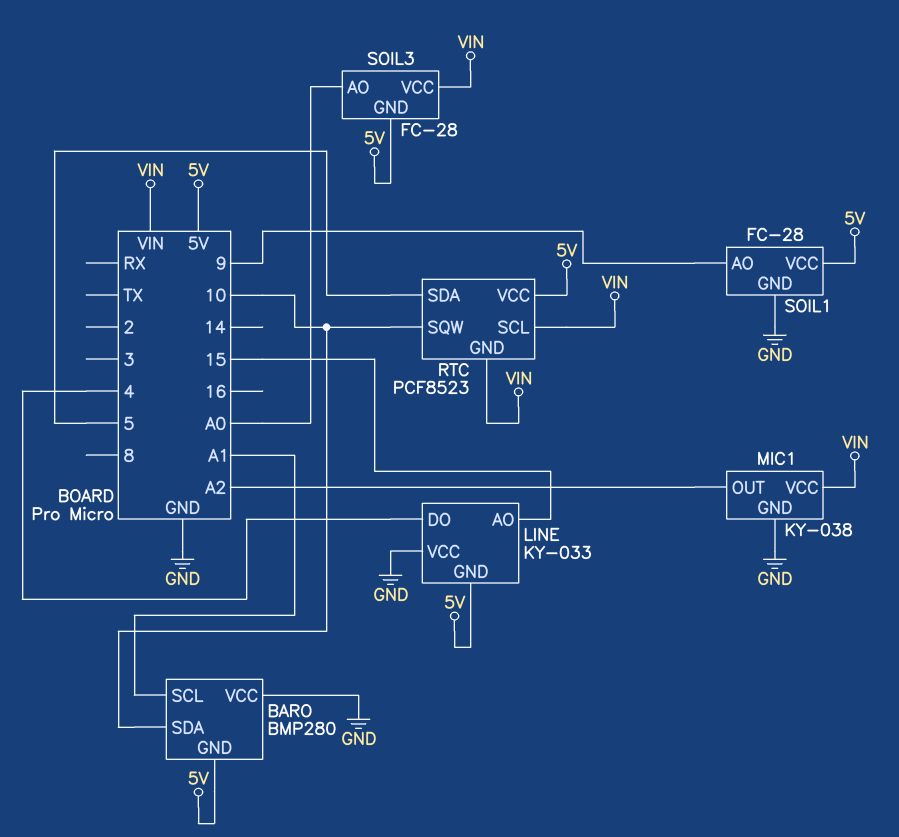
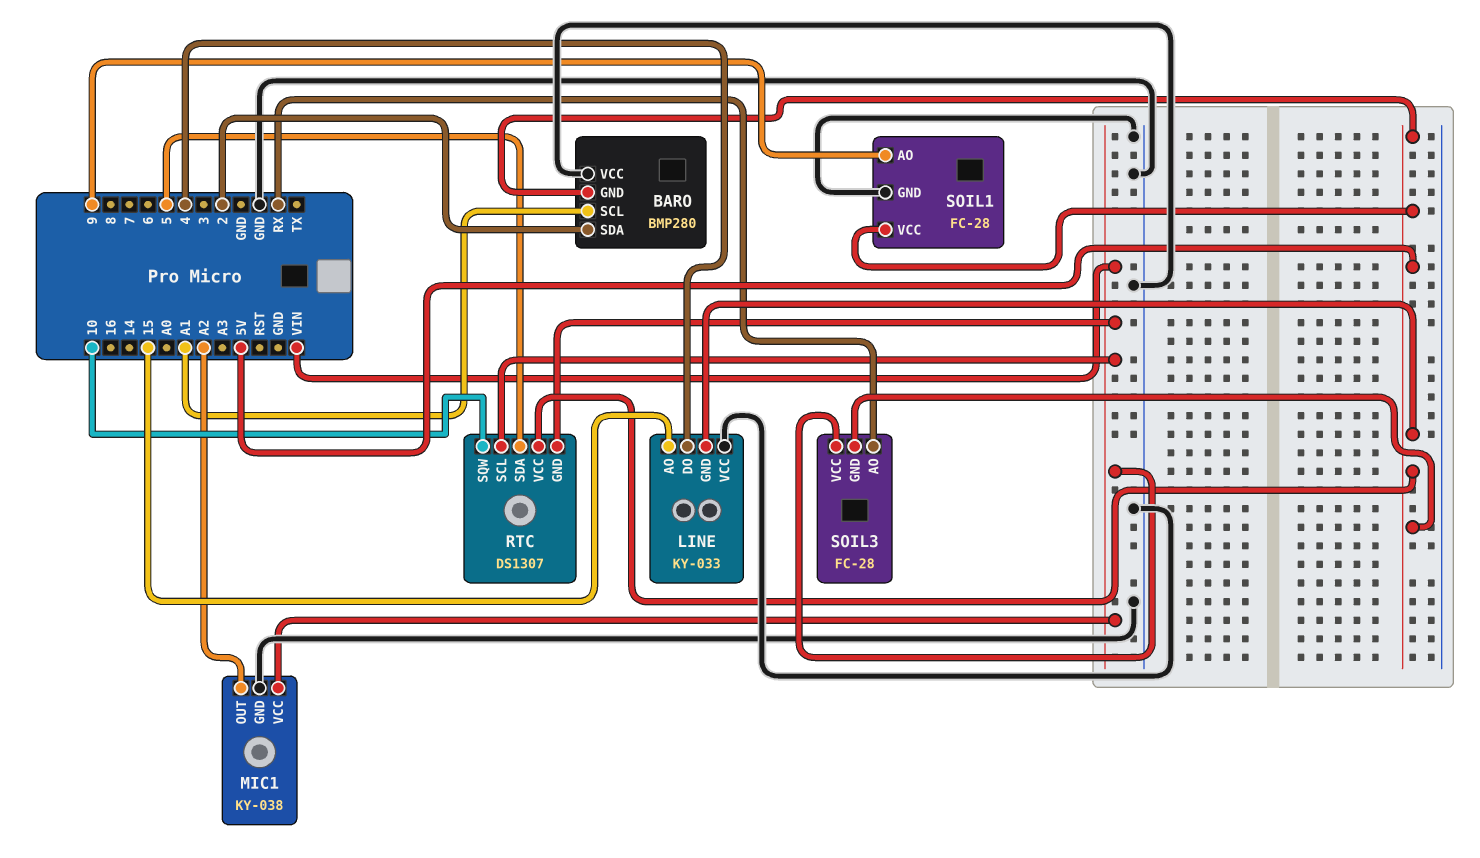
BARO pin SDA: 10 -> 2
RTC: PCF8523 -> DS1307
SOIL3 pin AO: A0 -> RX

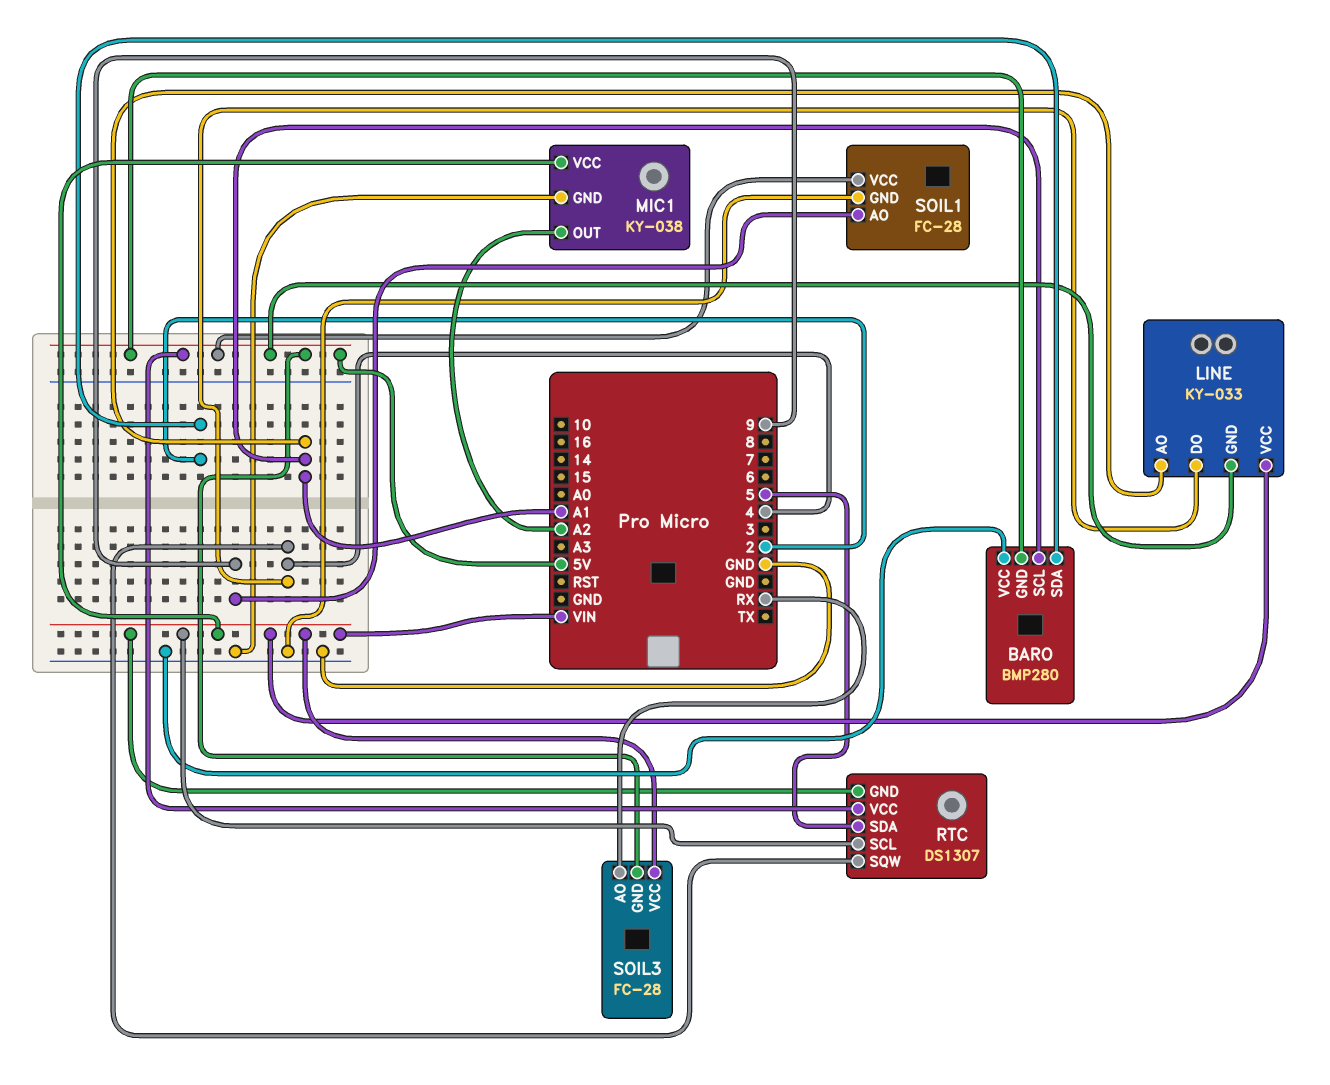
LINE pin AO: 15 -> A1
LINE pin VCC: GND -> VIN
RTC pin SQW: 10 -> 4

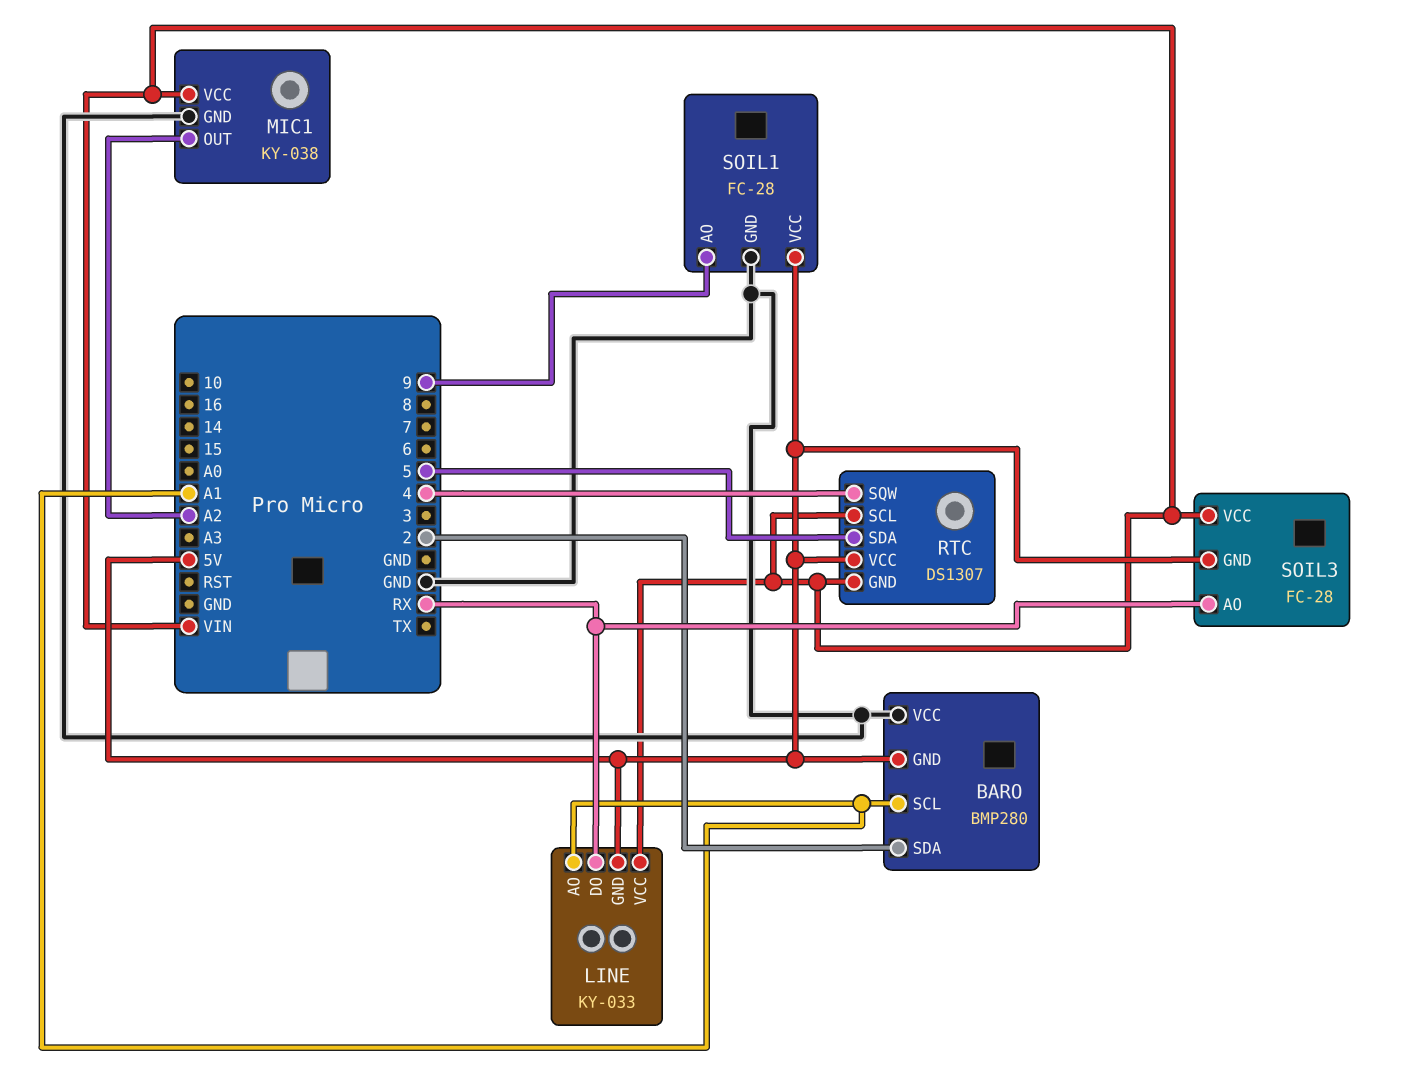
LINE pin DO: 4 -> RX

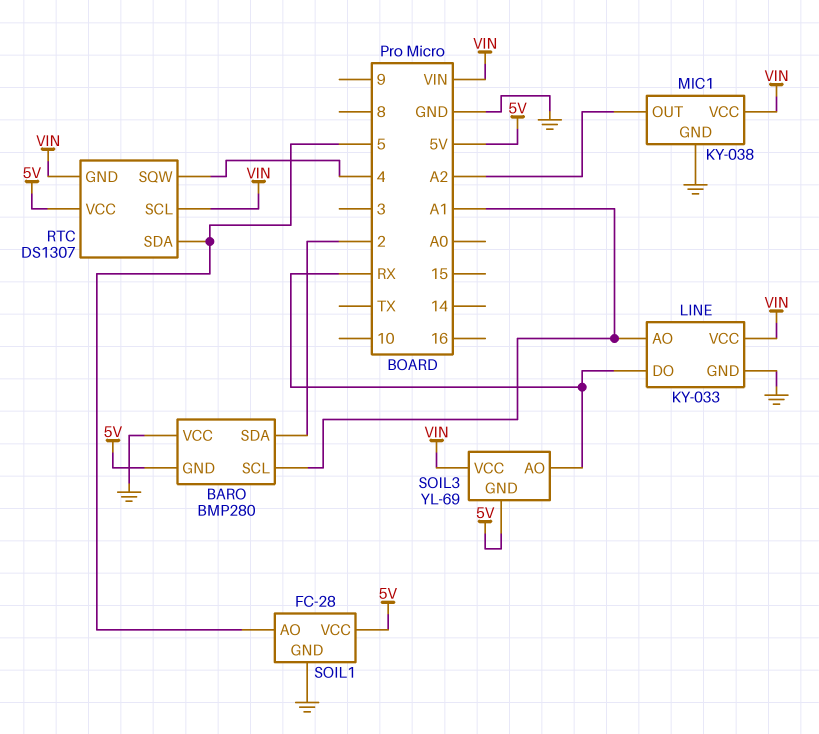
LINE pin GND: 5V -> GND
SOIL1 pin AO: 9 -> 5
SOIL3: FC-28 -> YL-69

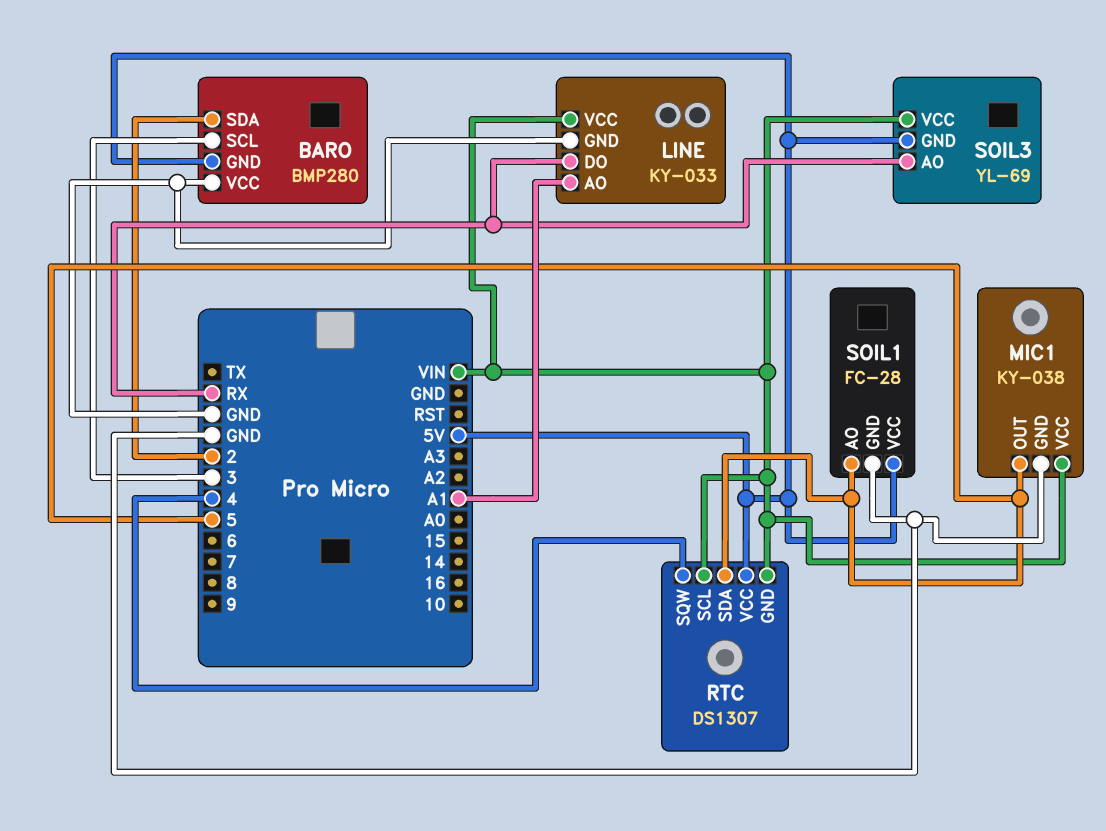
BARO pin SCL: A1 -> 3
MIC1 pin OUT: A2 -> 5

